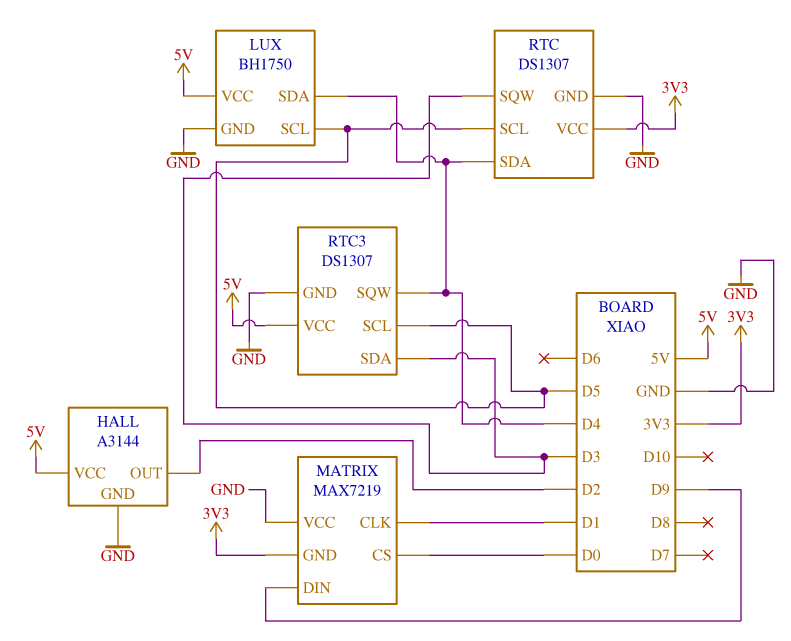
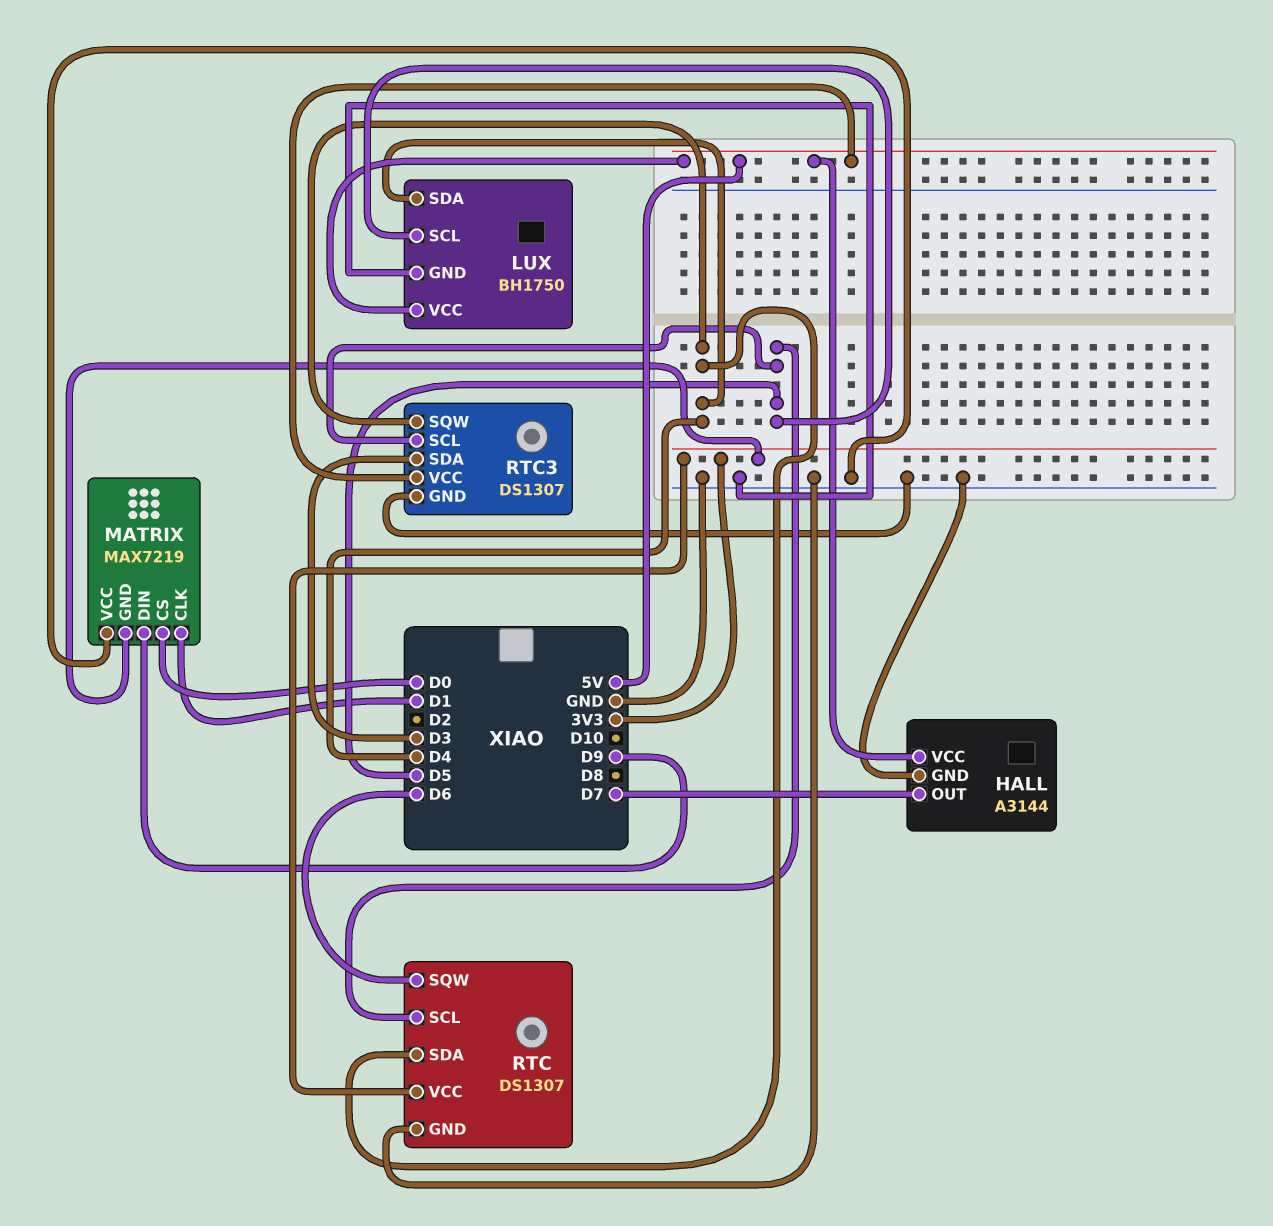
HALL pin OUT: D2 -> D7
RTC pin SQW: D3 -> D6

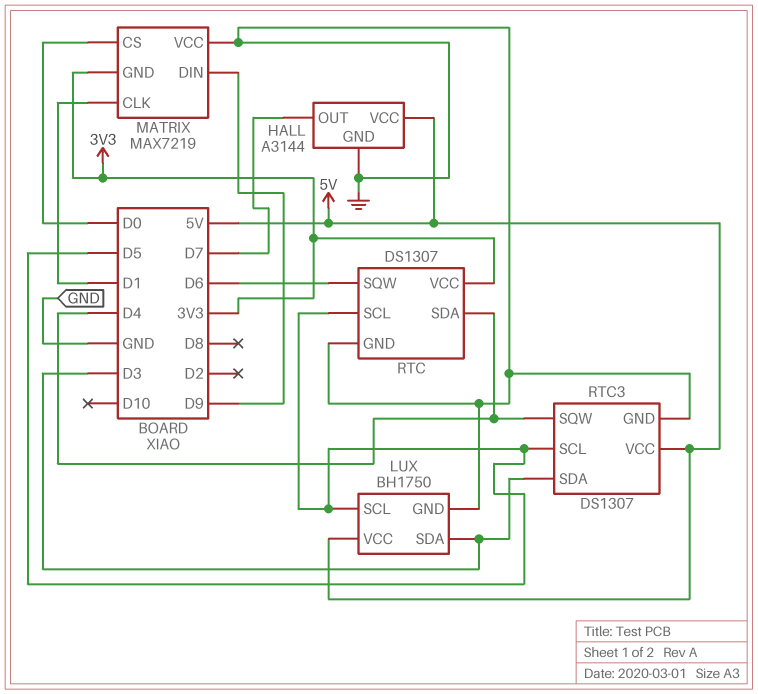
LUX pin SDA: D4 -> D3

